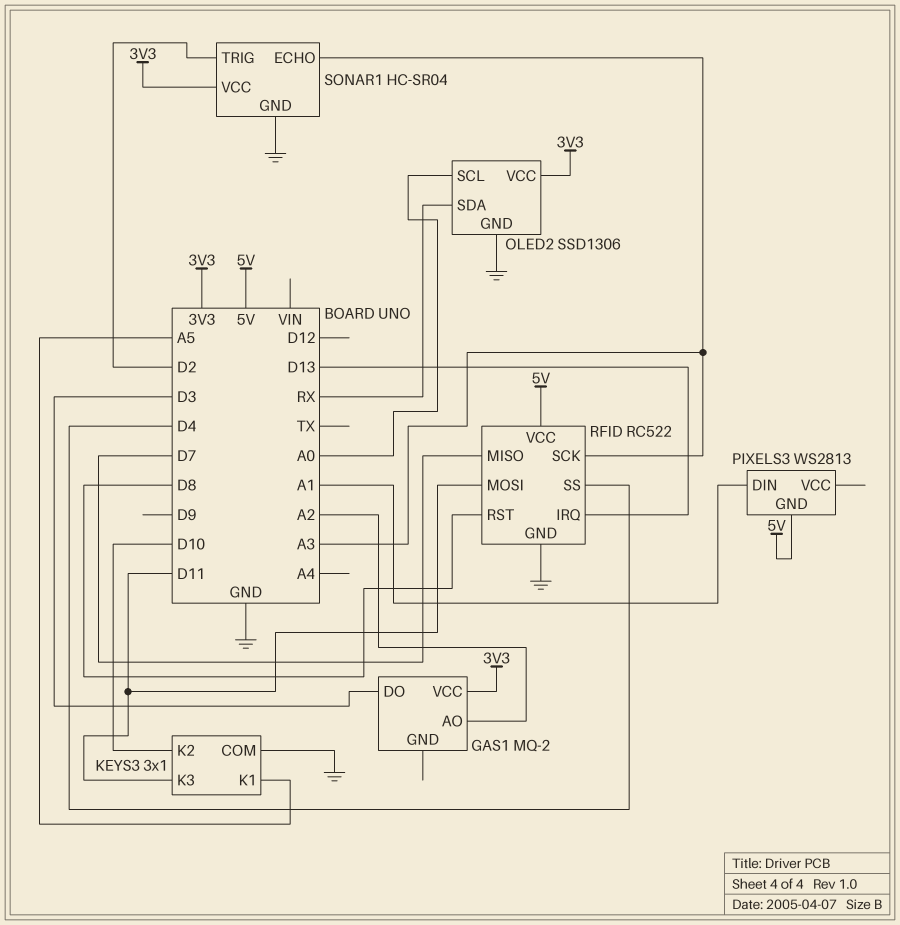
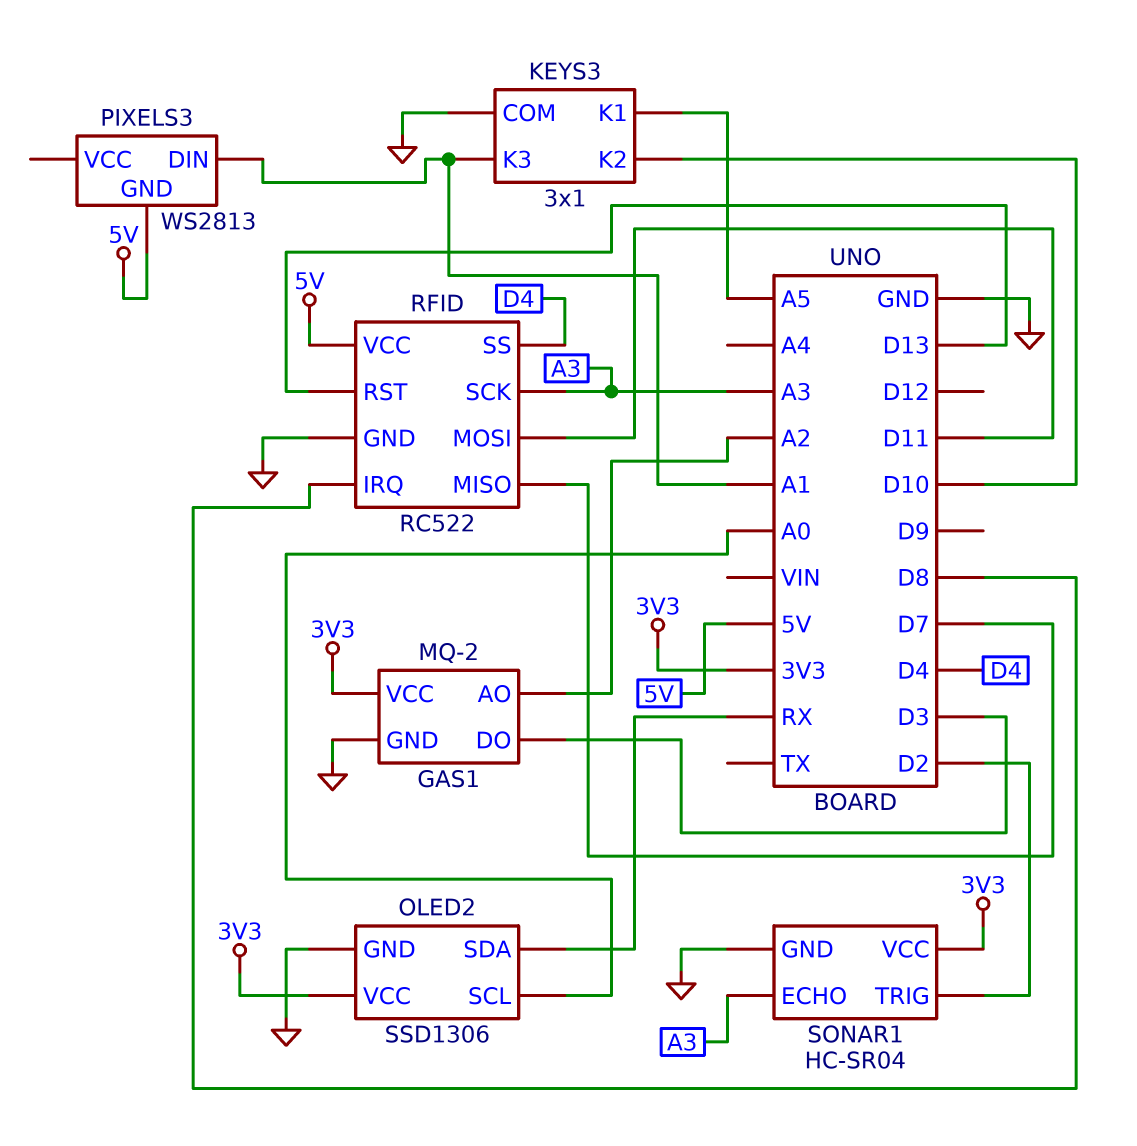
GAS1 pin GND: none -> GND
KEYS3 pin K3: D11 -> A1
RFID pin IRQ: D13 -> D8
RFID pin RST: D8 -> D13

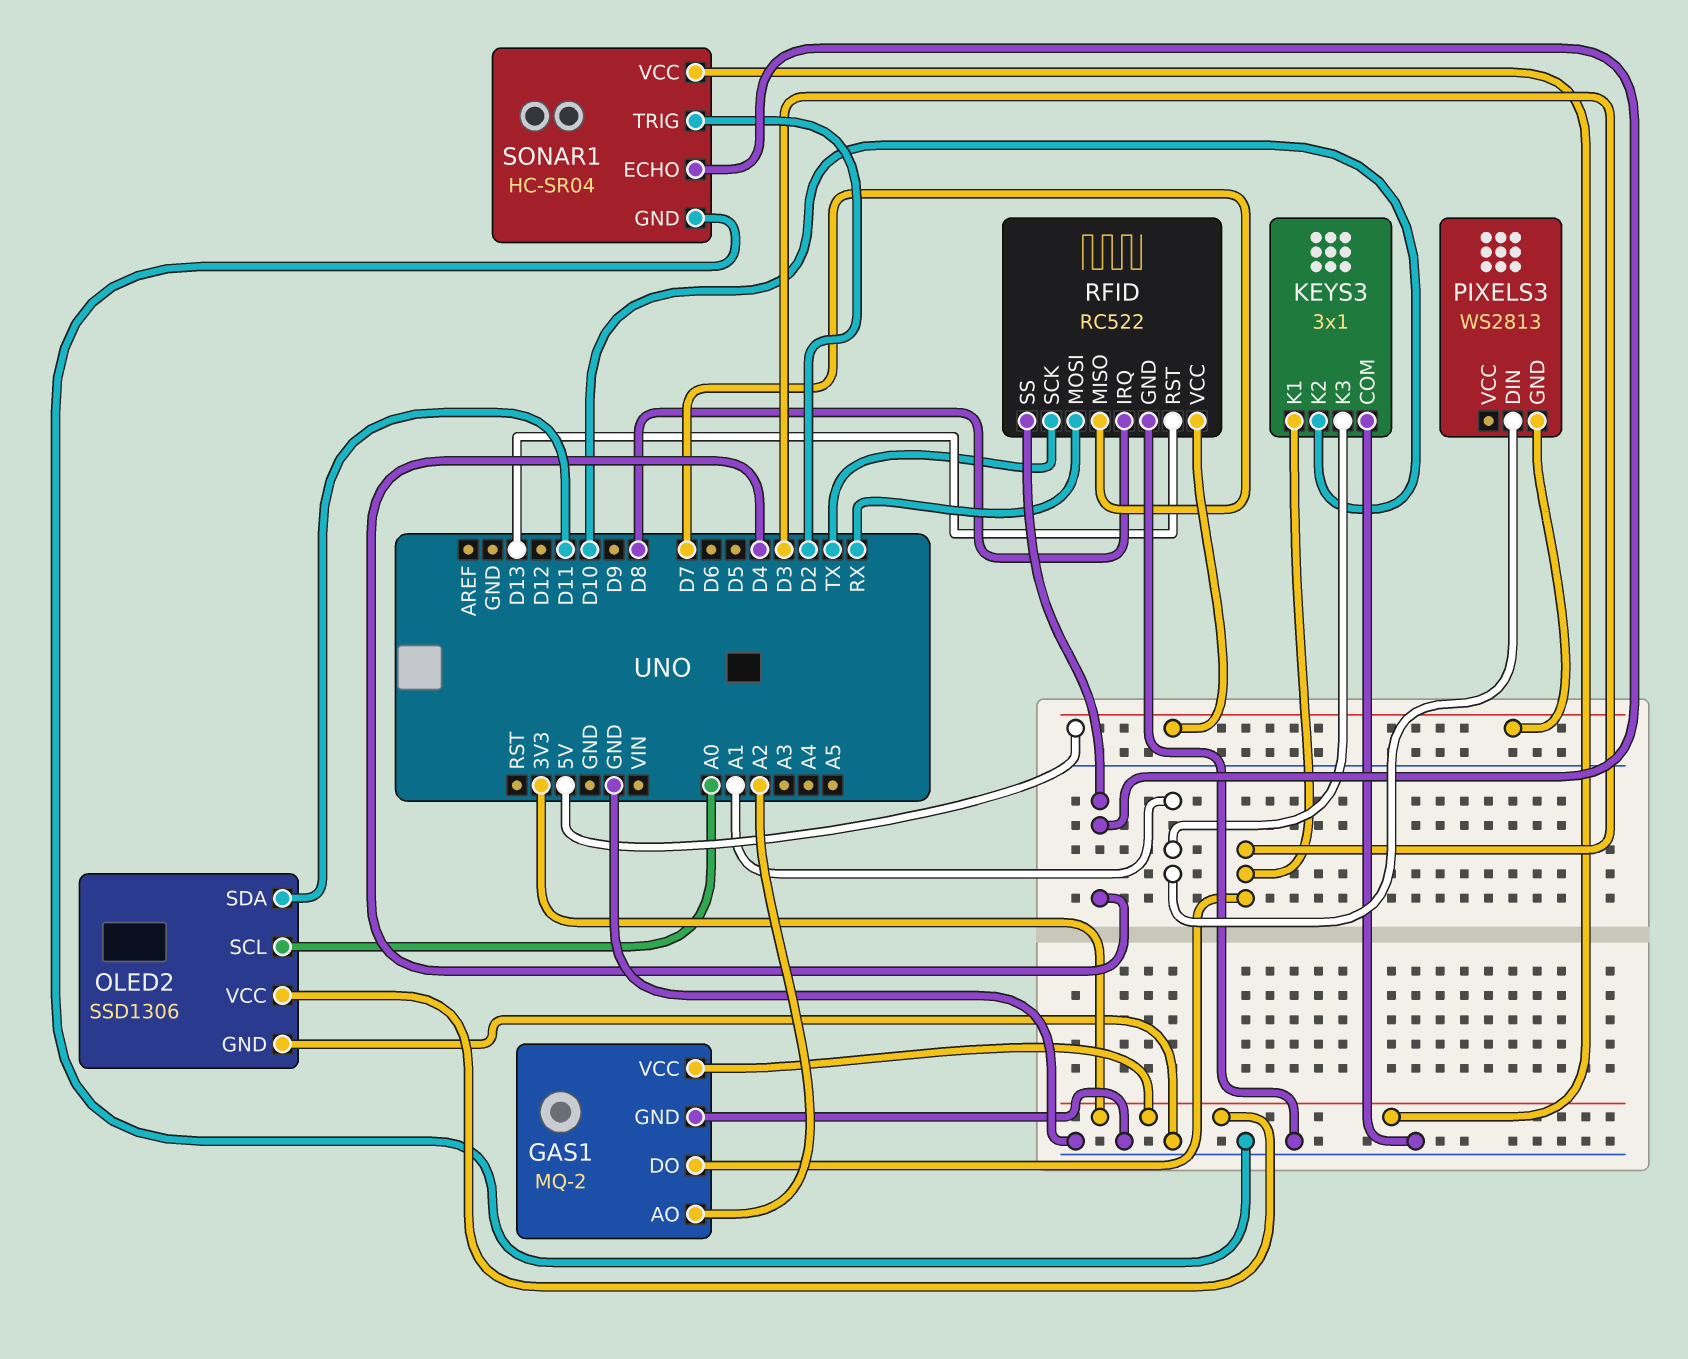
KEYS3 pin K1: A5 -> D3
OLED2 pin SDA: RX -> D11
RFID pin MOSI: D11 -> RX
RFID pin SCK: A3 -> TX
SONAR1 pin ECHO: A3 -> D4

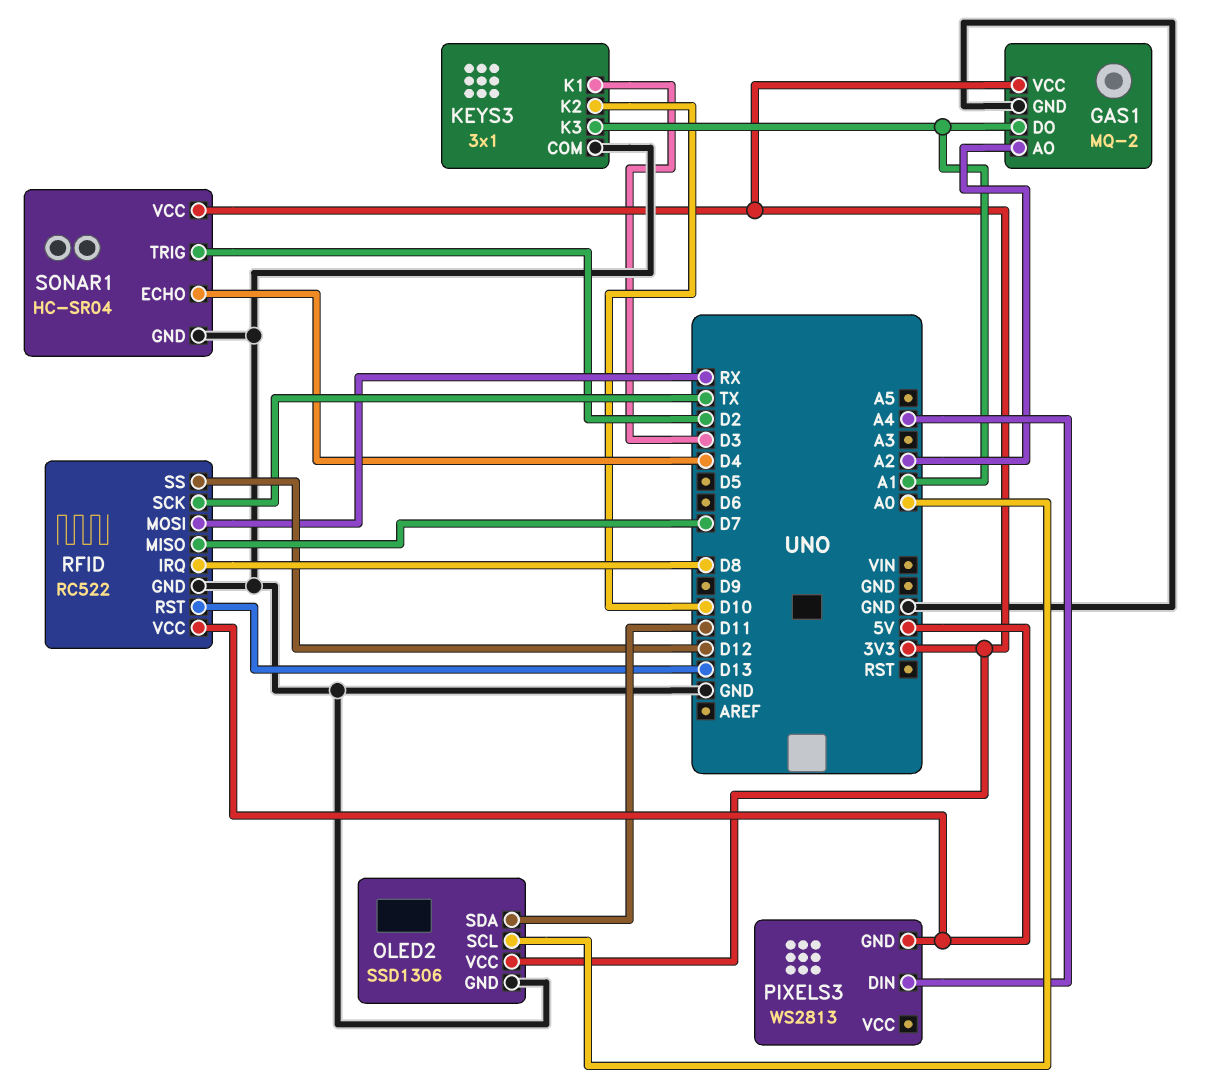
GAS1 pin DO: D3 -> A1
PIXELS3 pin DIN: A1 -> A4
RFID pin SS: D4 -> D12

